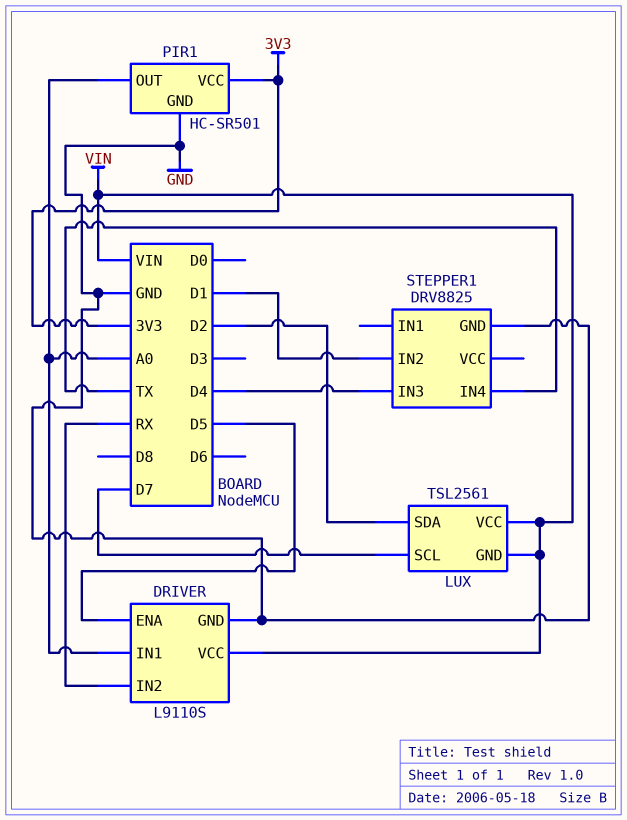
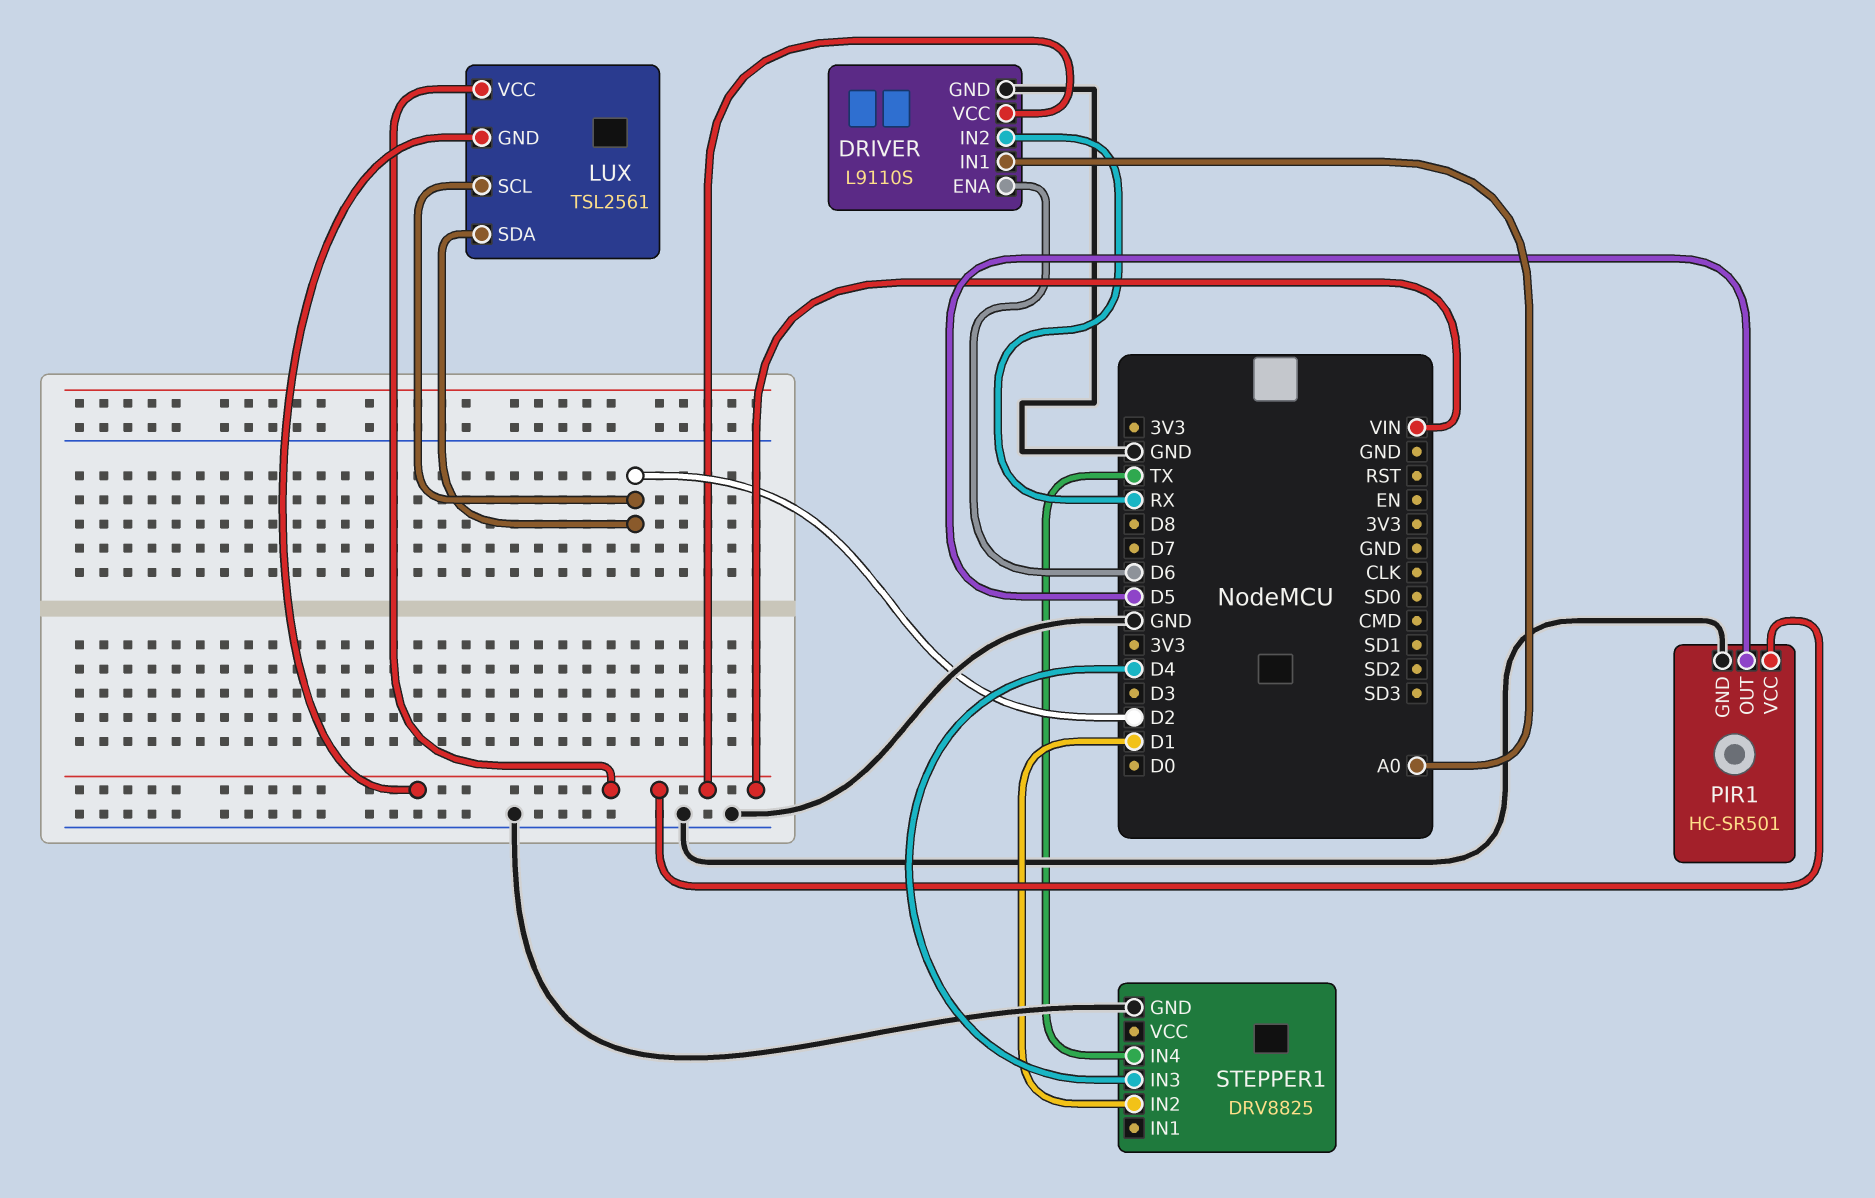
DRIVER pin ENA: D5 -> D6
LUX pin SCL: D7 -> D2
PIR1 pin OUT: A0 -> D5
PIR1 pin VCC: 3V3 -> VIN

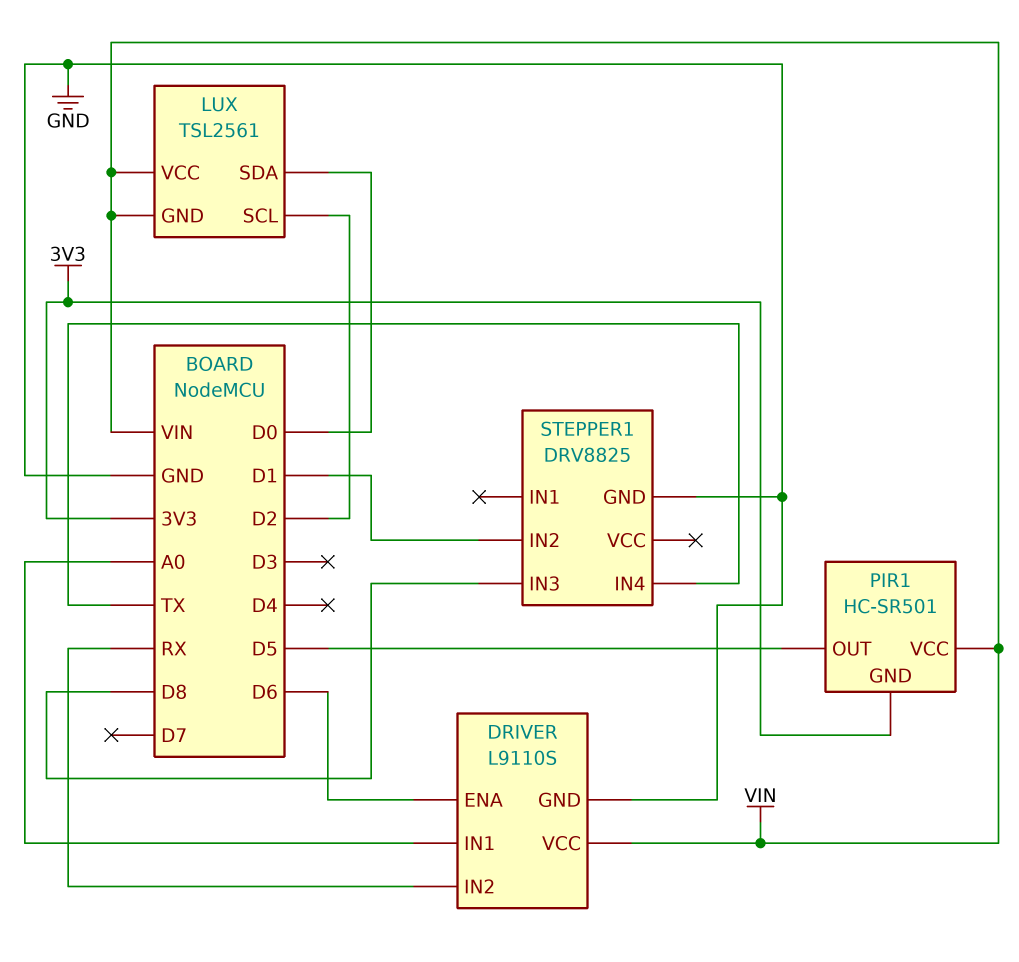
LUX pin SDA: D2 -> D0
PIR1 pin GND: GND -> 3V3
STEPPER1 pin IN3: D4 -> D8

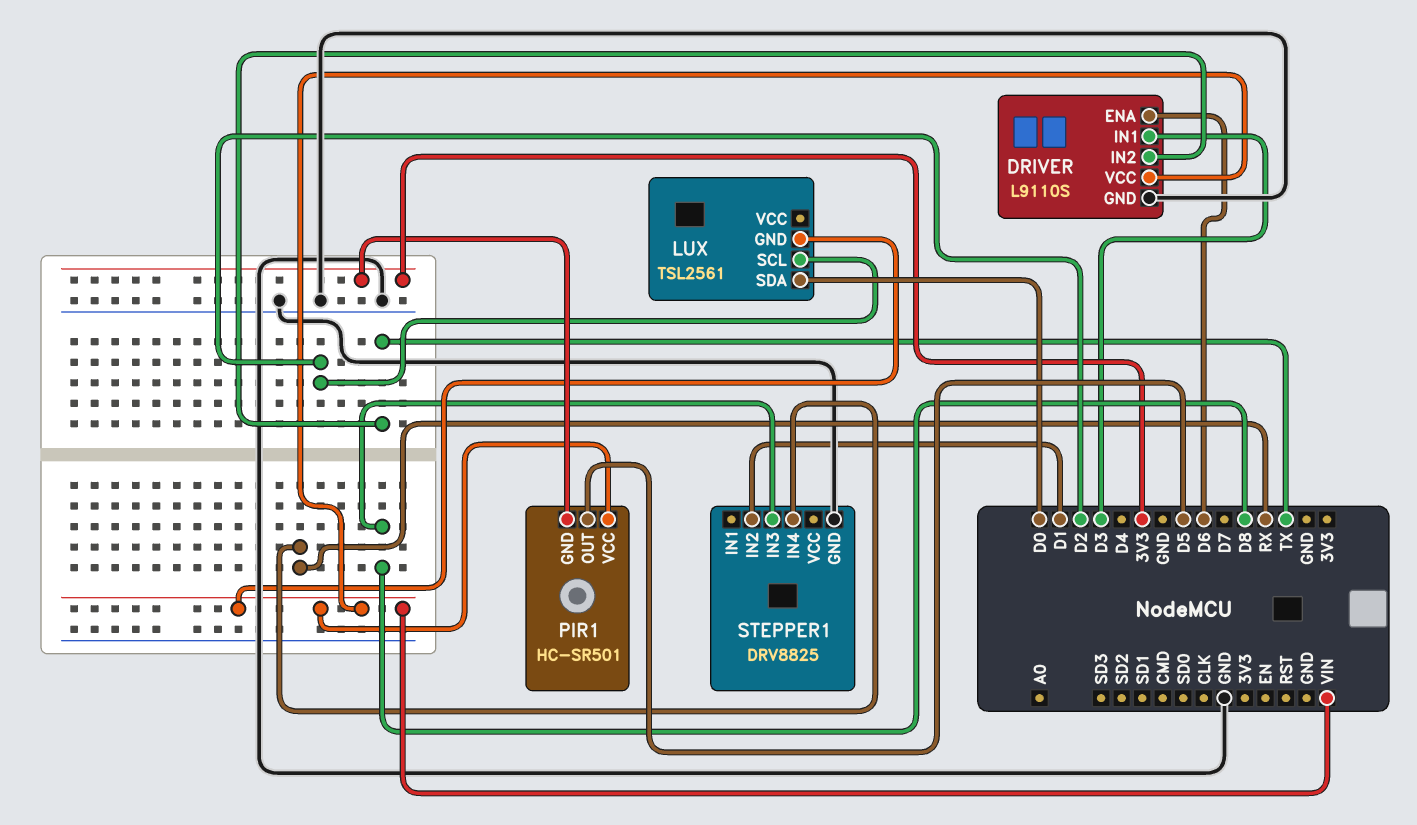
DRIVER pin IN1: A0 -> D3
DRIVER pin IN2: RX -> TX
LUX pin VCC: VIN -> none
STEPPER1 pin IN4: TX -> RX

